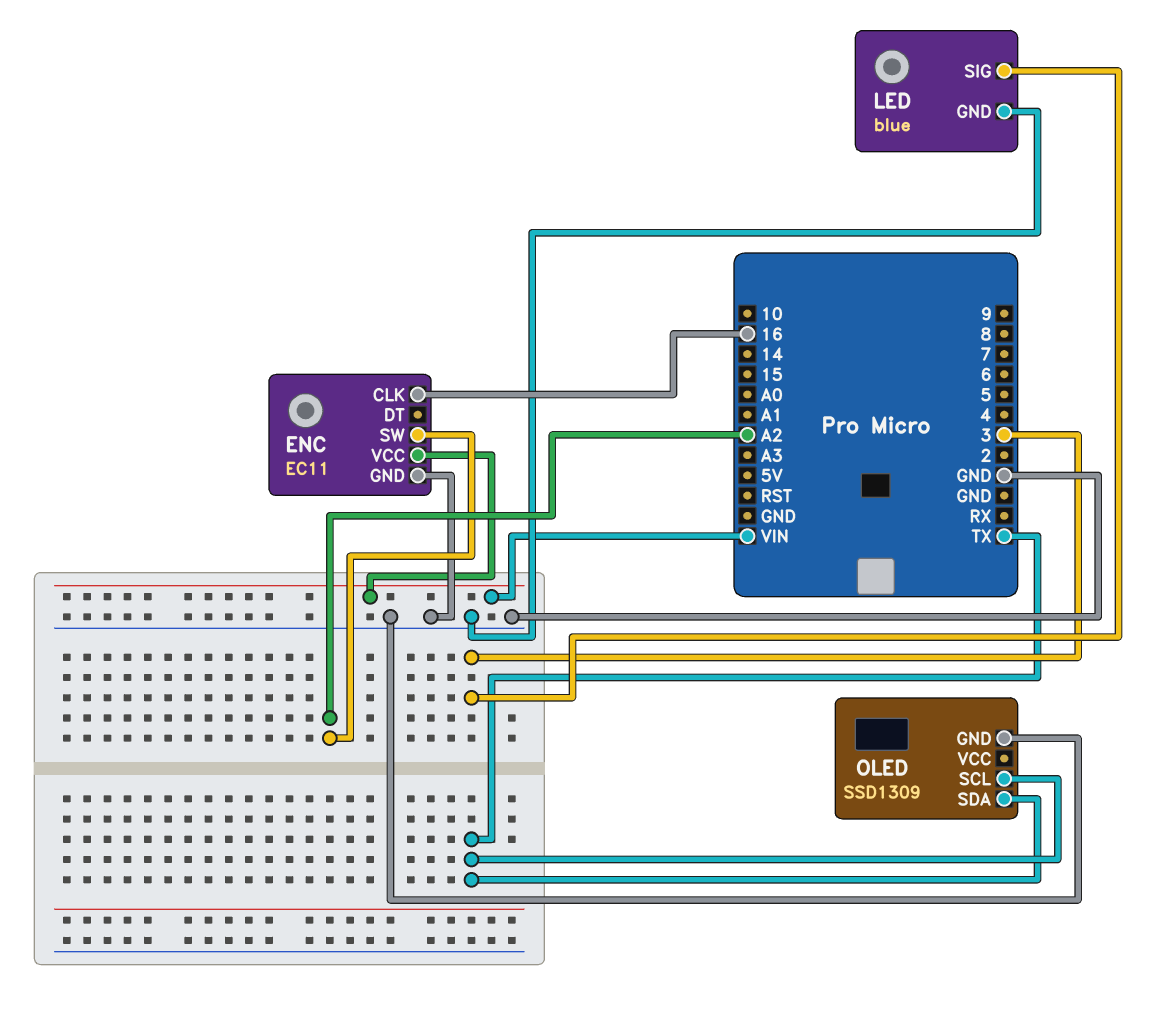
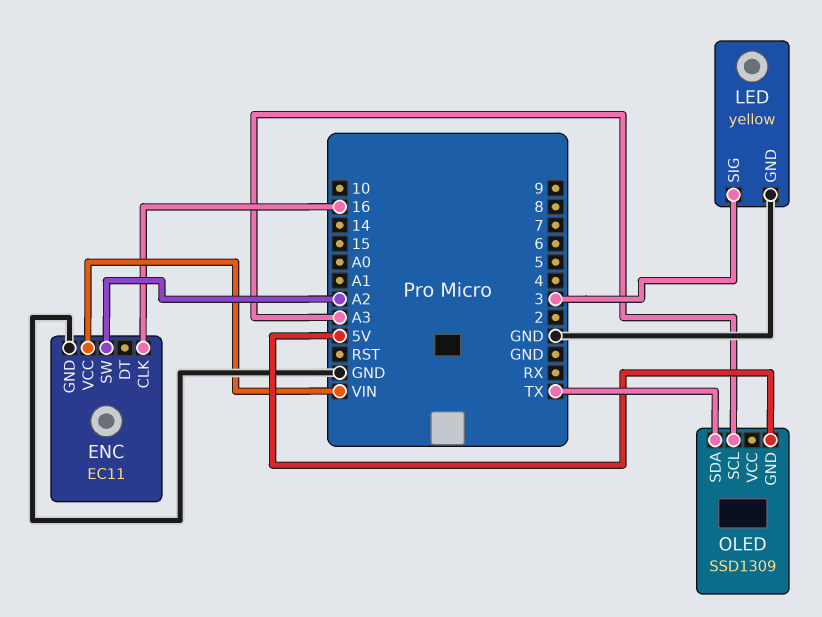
LED: blue -> yellow
OLED pin GND: GND -> 5V
OLED pin SCL: TX -> A3

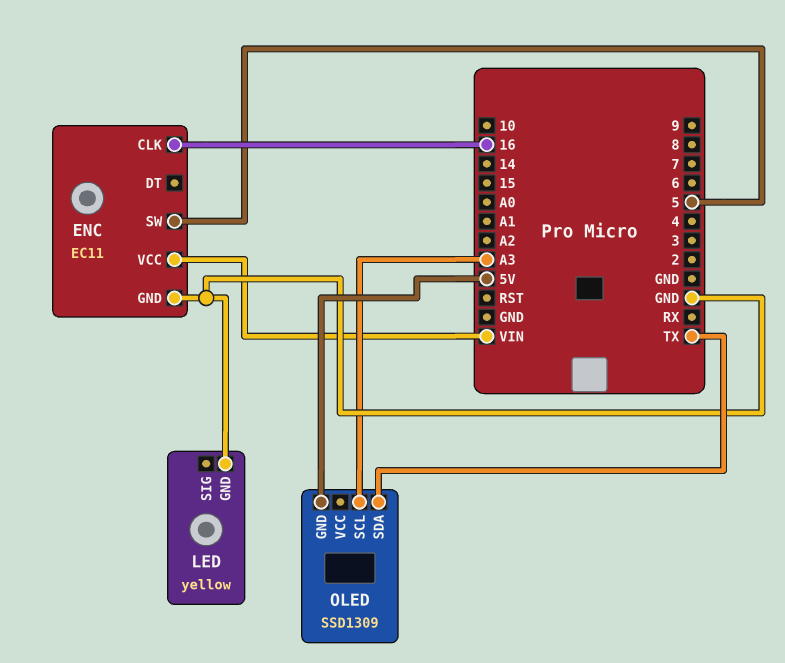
ENC pin SW: A2 -> 5
LED pin SIG: 3 -> none

